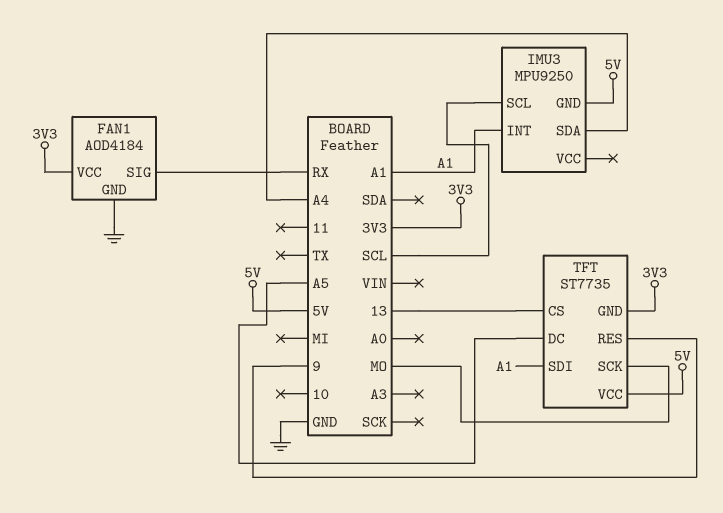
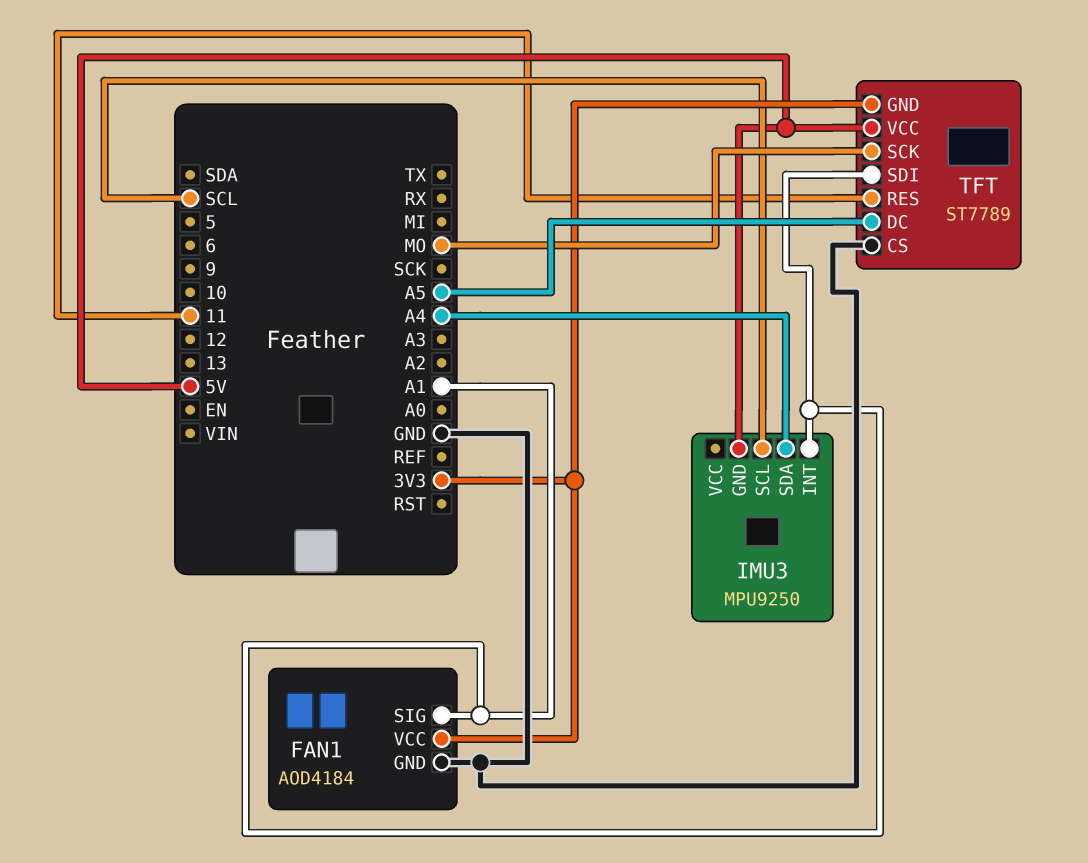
FAN1 pin SIG: RX -> A1
TFT: ST7735 -> ST7789
TFT pin CS: 13 -> GND
TFT pin RES: 9 -> 11

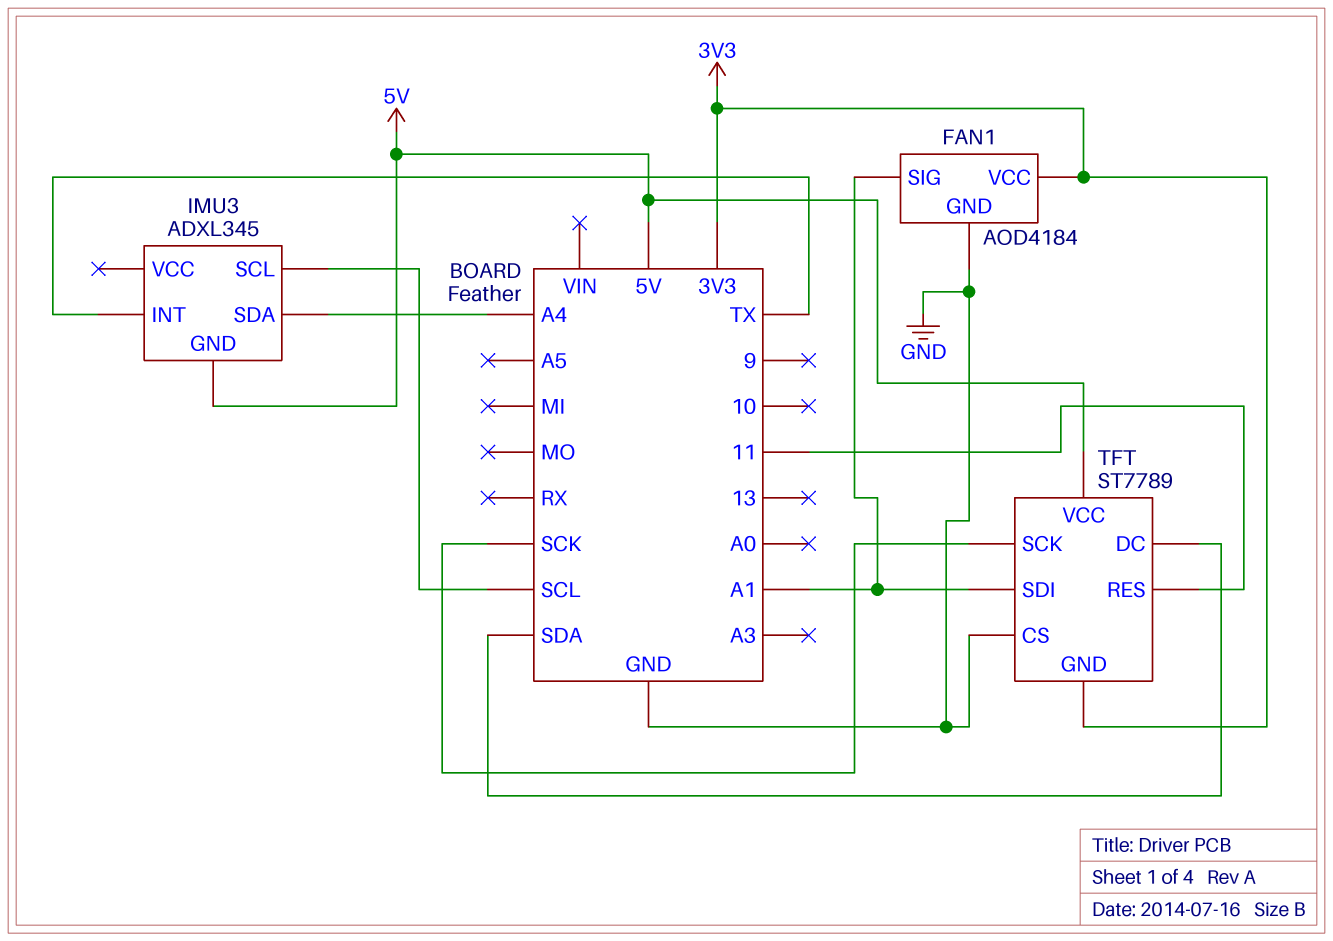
IMU3: MPU9250 -> ADXL345
IMU3 pin INT: A1 -> TX
TFT pin DC: A5 -> SDA
TFT pin SCK: MO -> SCK

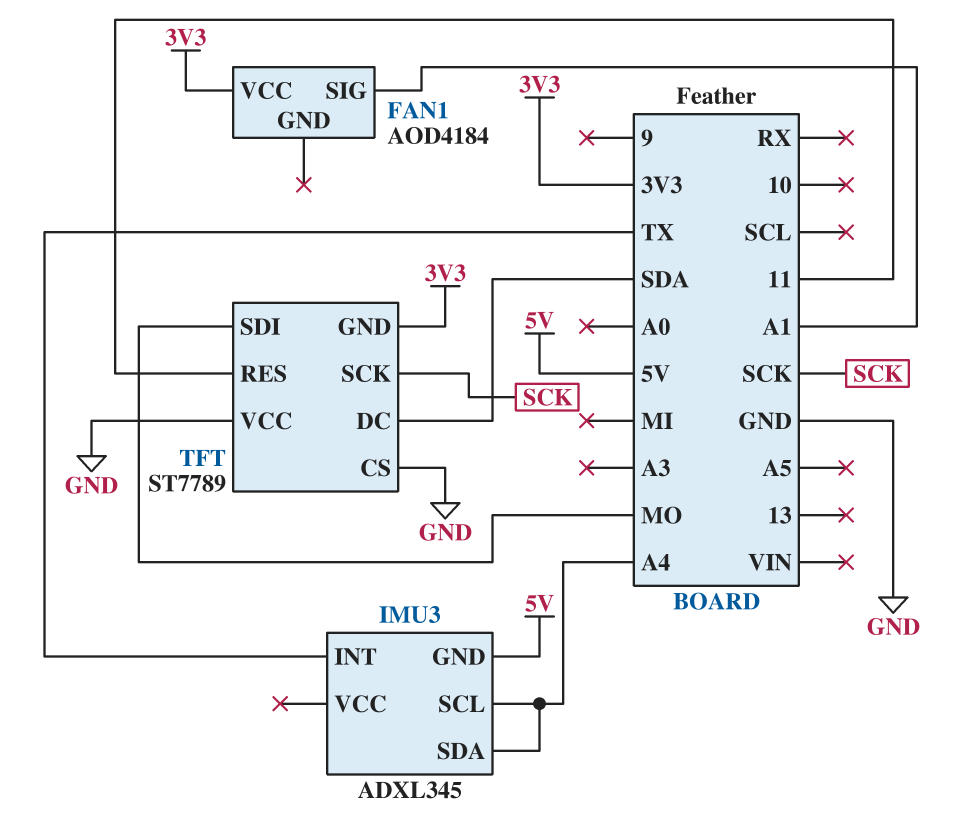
FAN1 pin GND: GND -> none
IMU3 pin SCL: SCL -> A4
TFT pin SDI: A1 -> MO
TFT pin VCC: 5V -> GND

